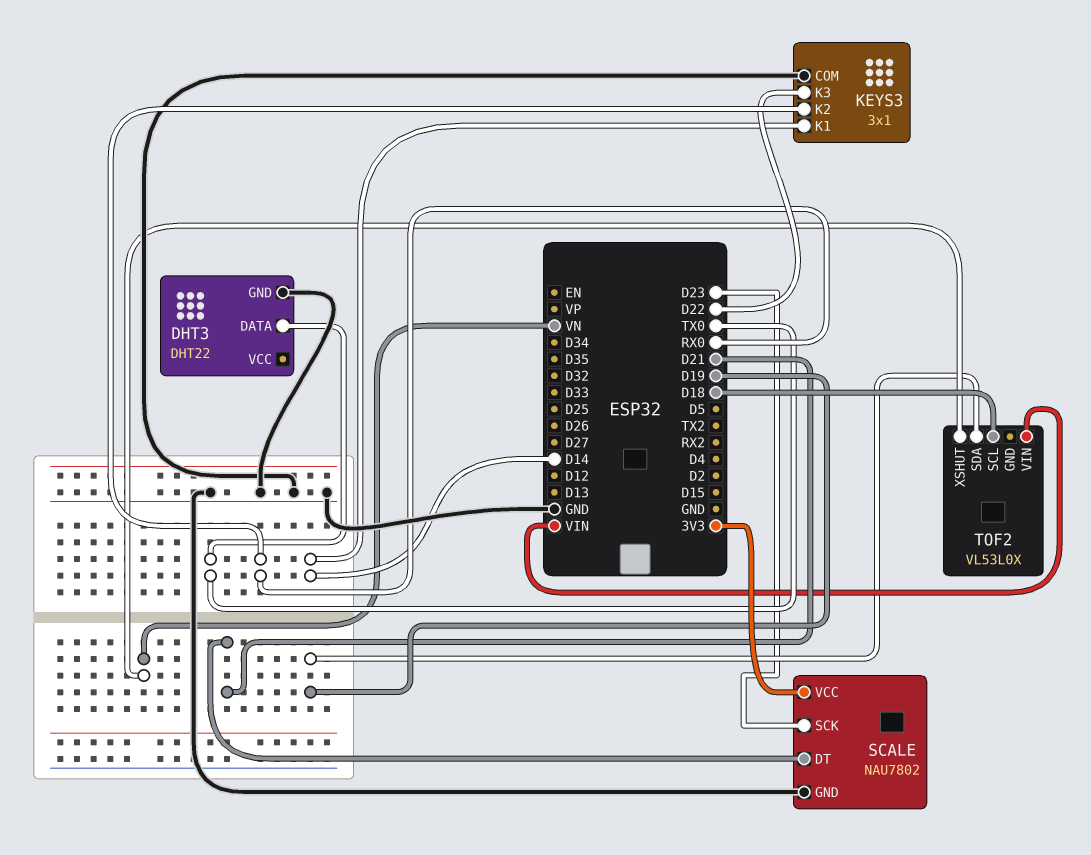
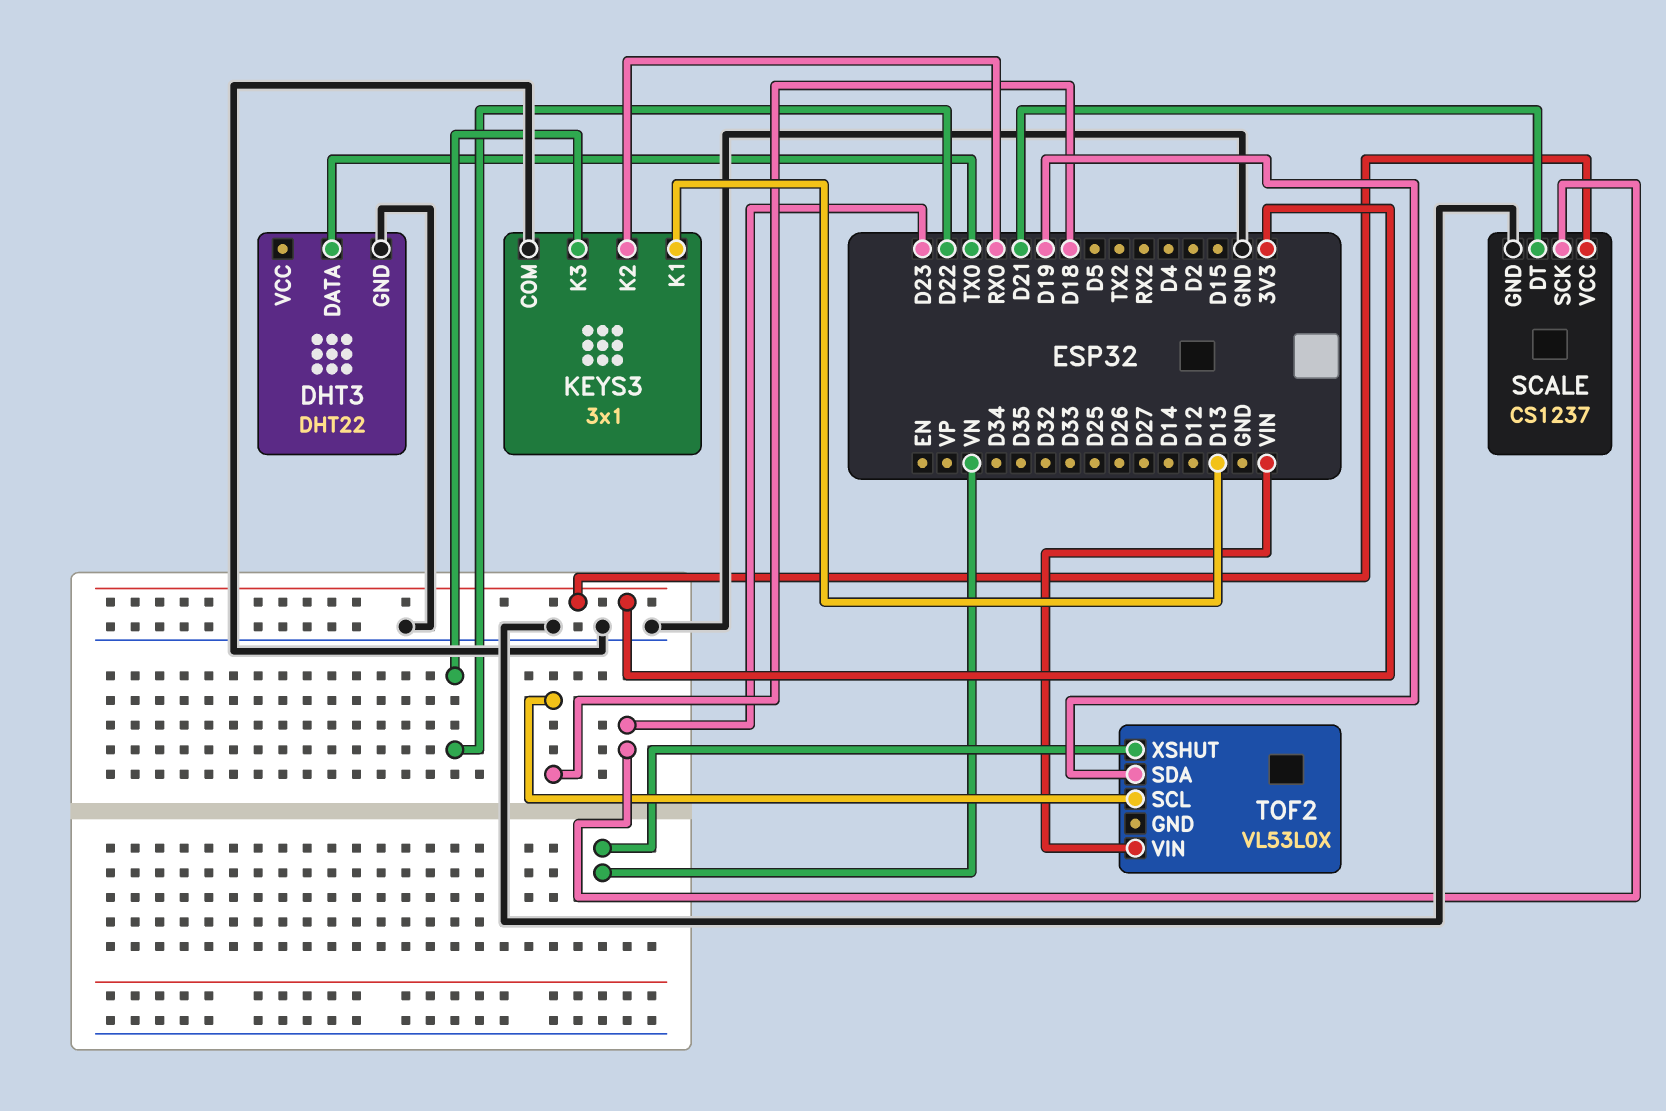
KEYS3 pin K1: D14 -> D13
SCALE: NAU7802 -> CS1237

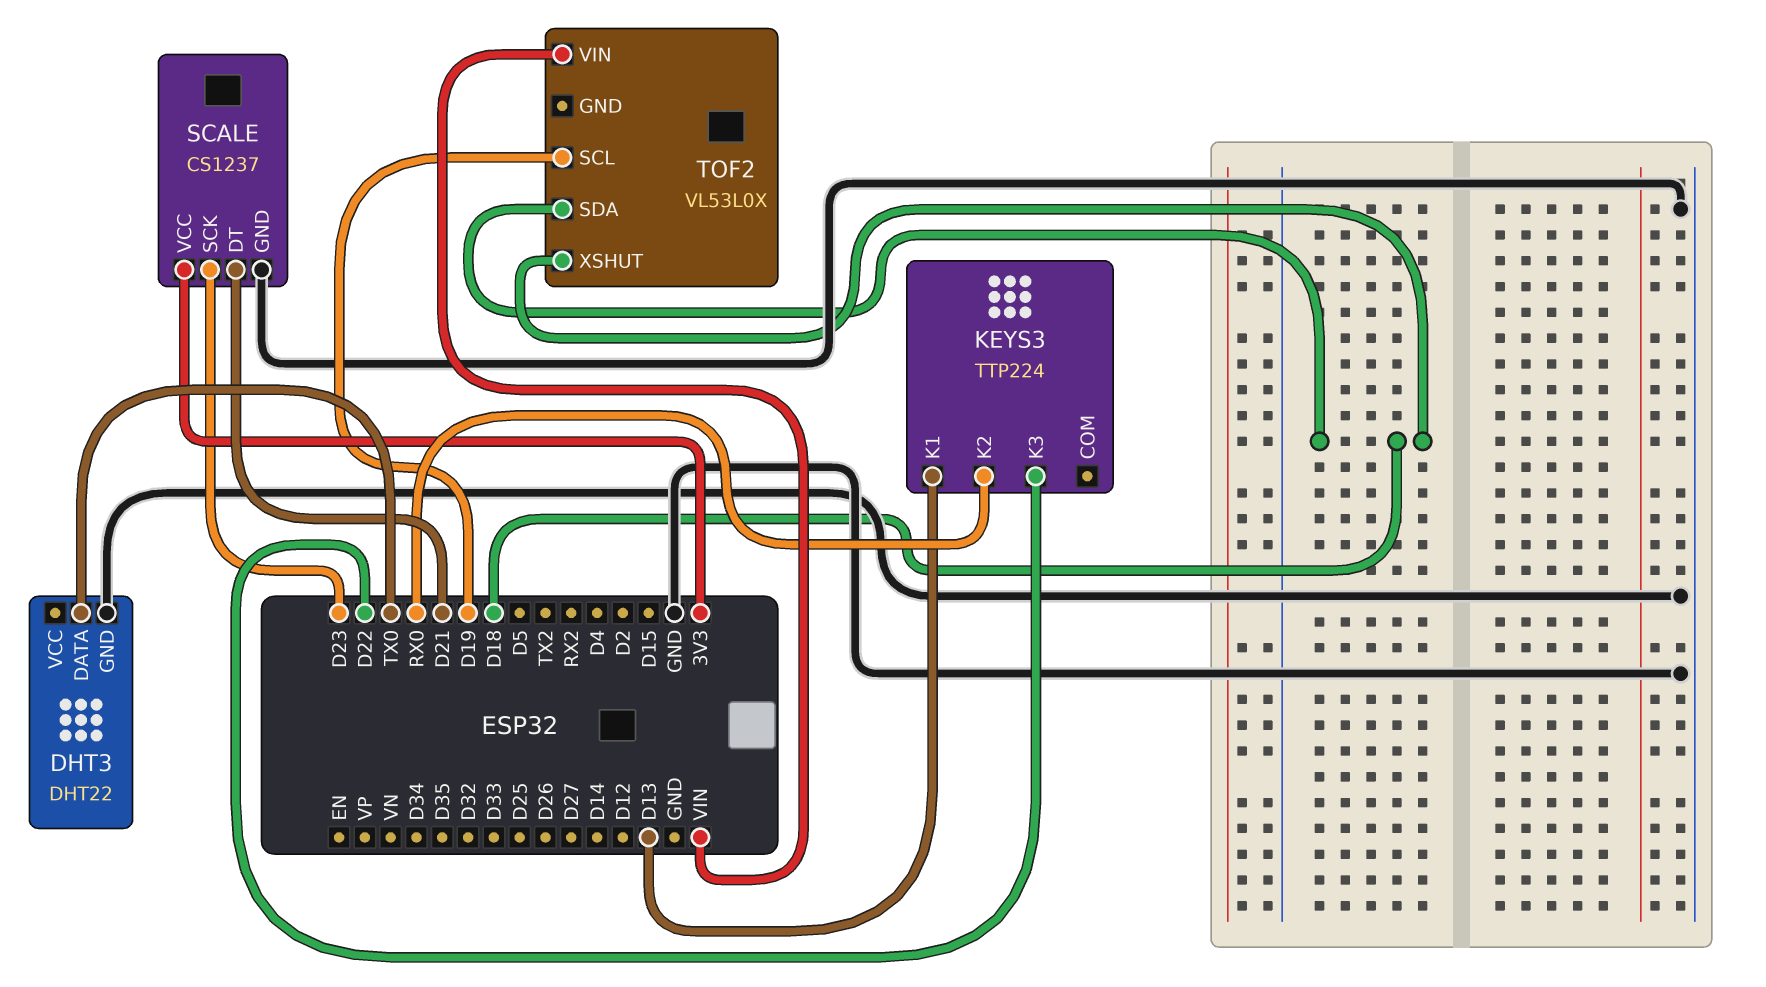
KEYS3: 3x1 -> TTP224
KEYS3 pin COM: GND -> none
TOF2 pin SCL: D18 -> D19
TOF2 pin SDA: D19 -> D18
TOF2 pin XSHUT: VN -> D18

